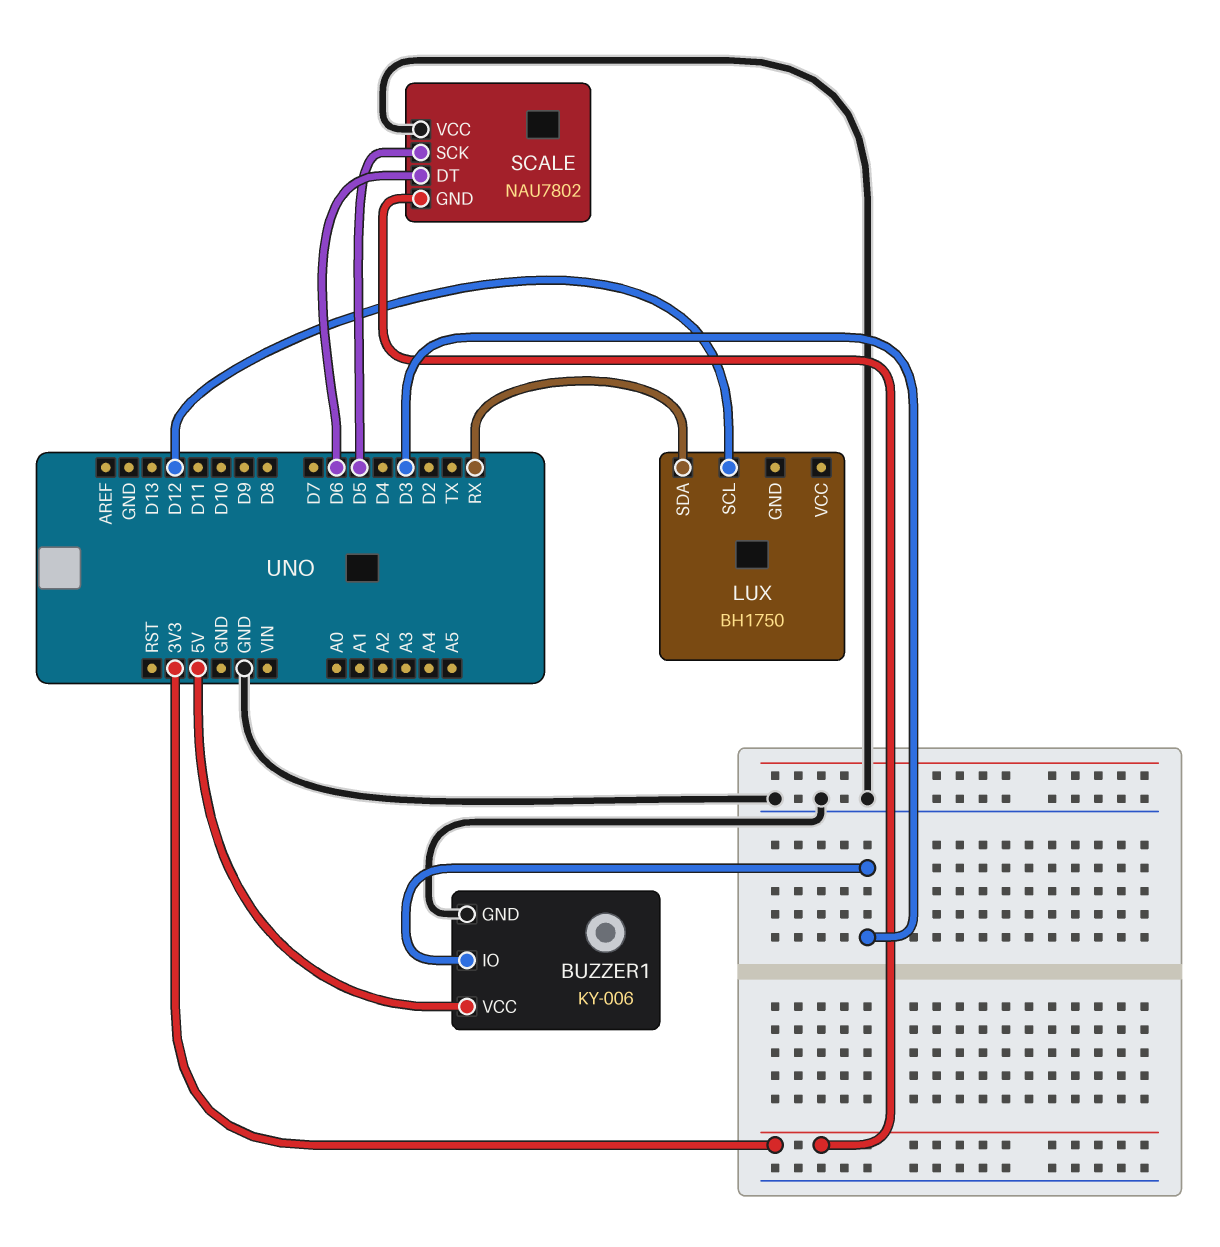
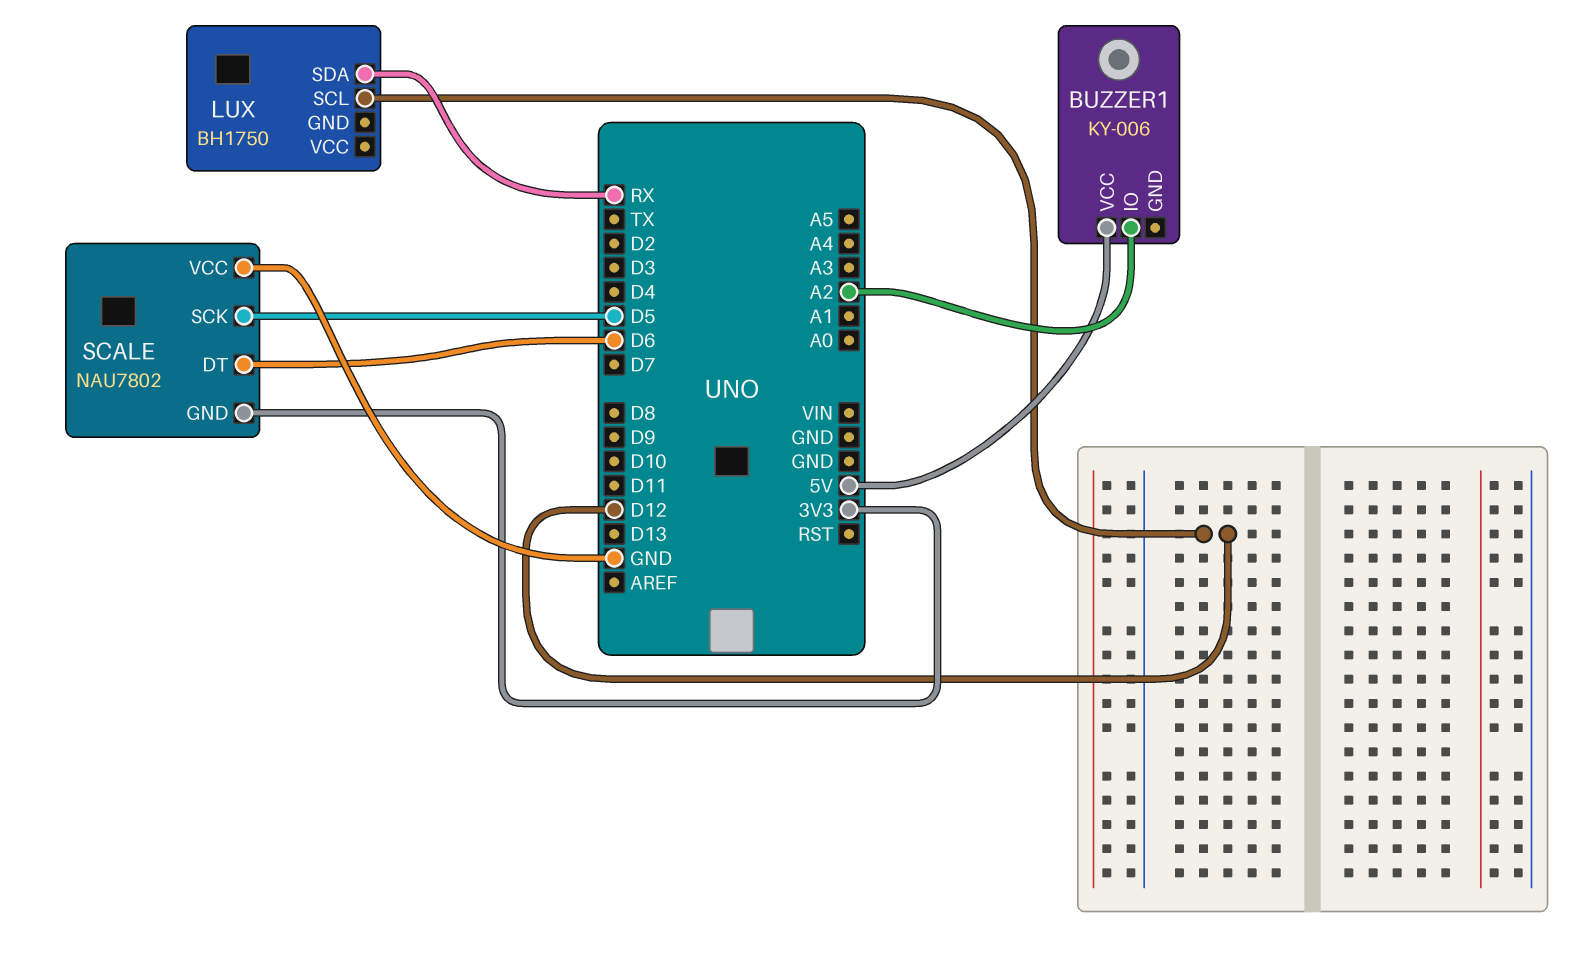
BUZZER1 pin GND: GND -> none
BUZZER1 pin IO: D3 -> A2

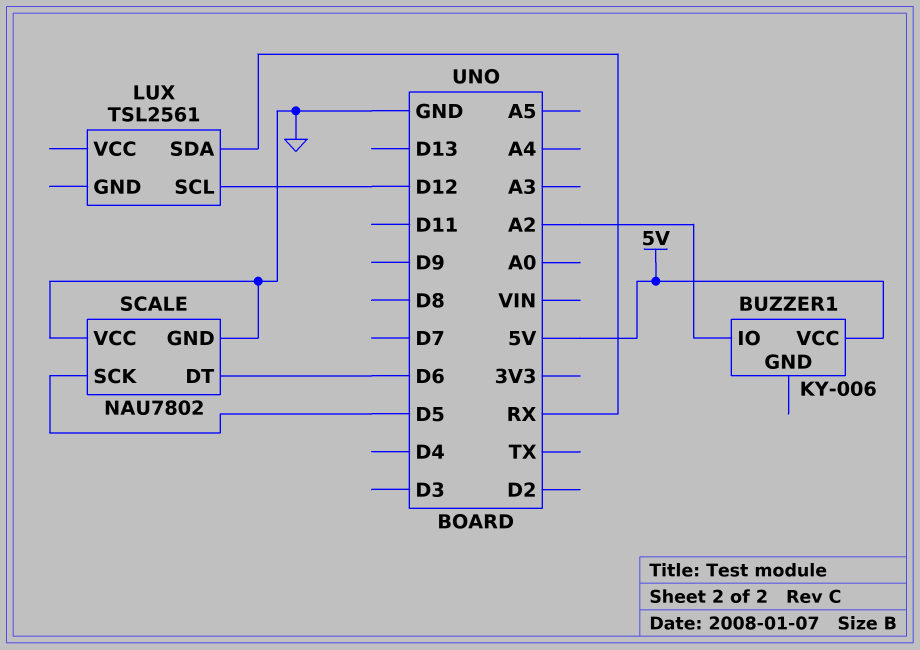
LUX: BH1750 -> TSL2561
SCALE pin GND: 3V3 -> GND

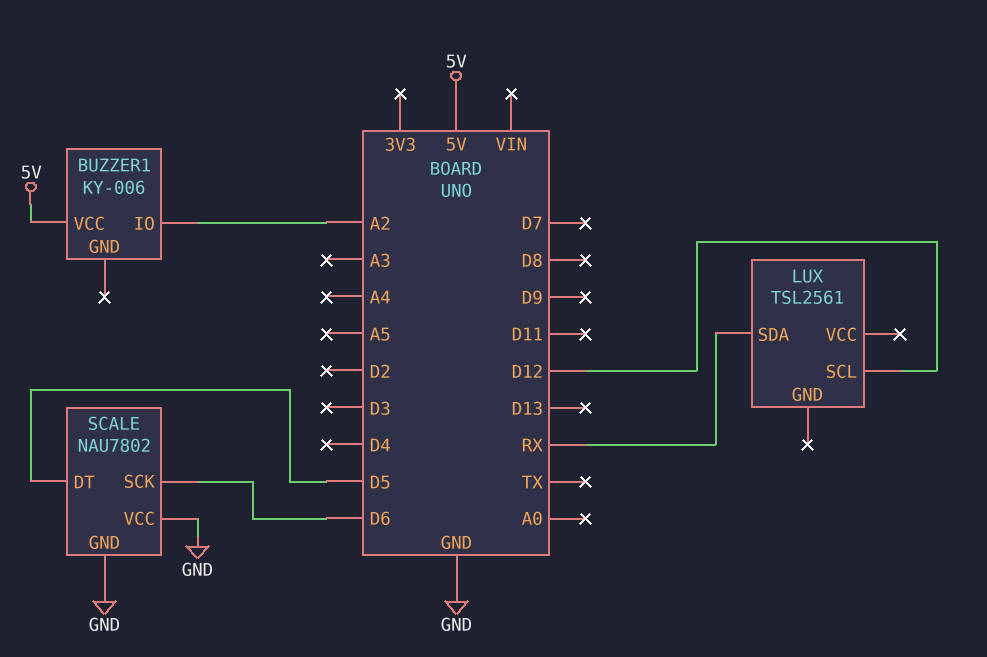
SCALE pin DT: D6 -> D5
SCALE pin SCK: D5 -> D6

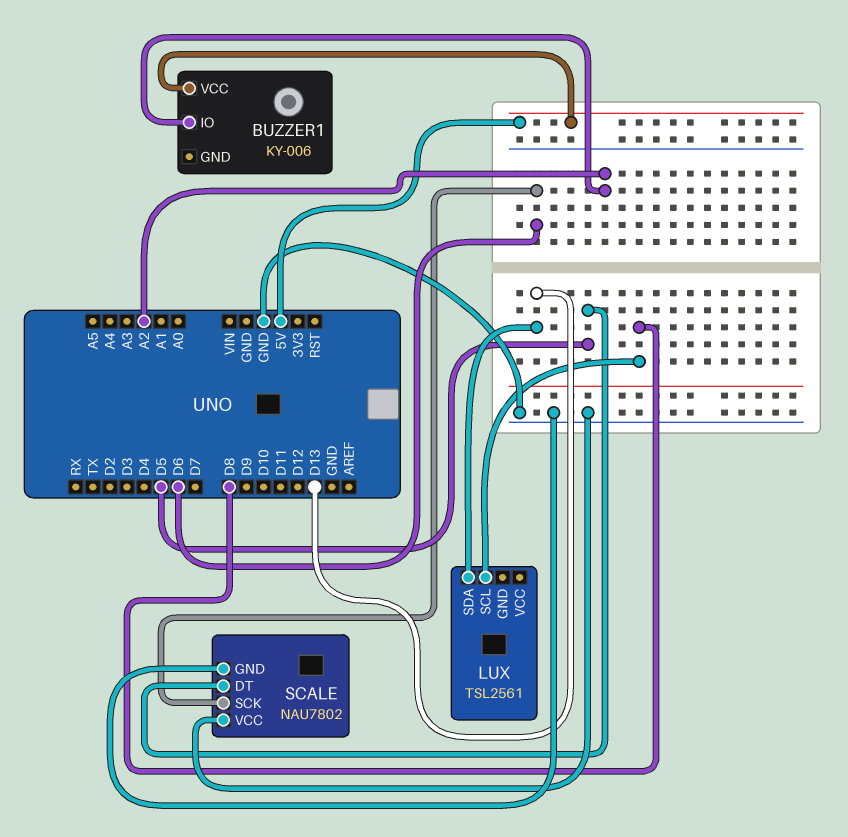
LUX pin SCL: D12 -> D8
LUX pin SDA: RX -> D13

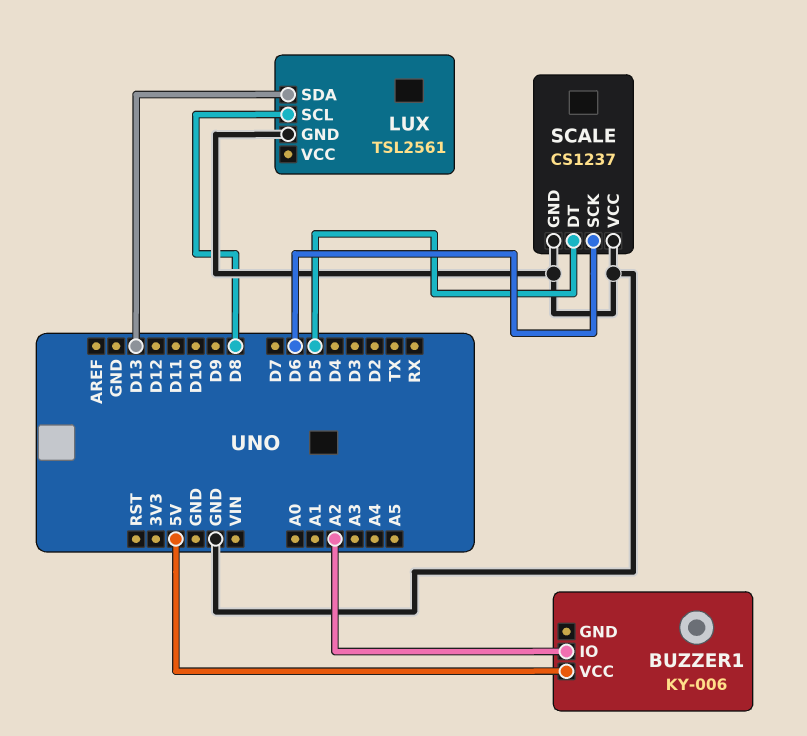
LUX pin GND: none -> GND
SCALE: NAU7802 -> CS1237

